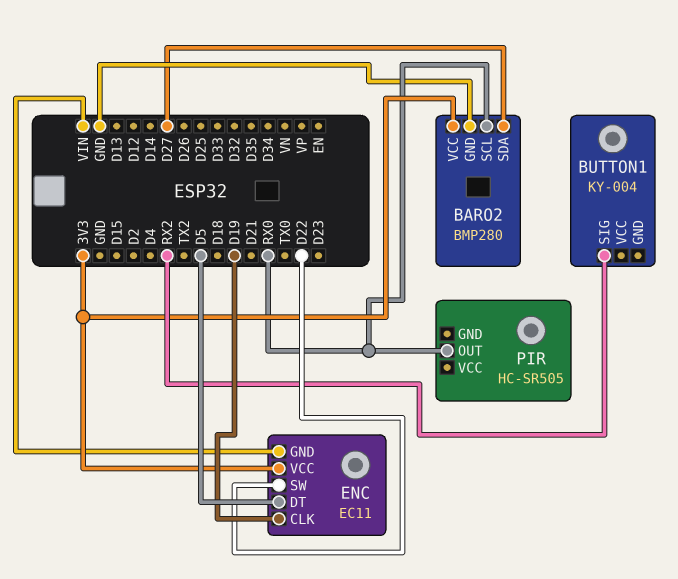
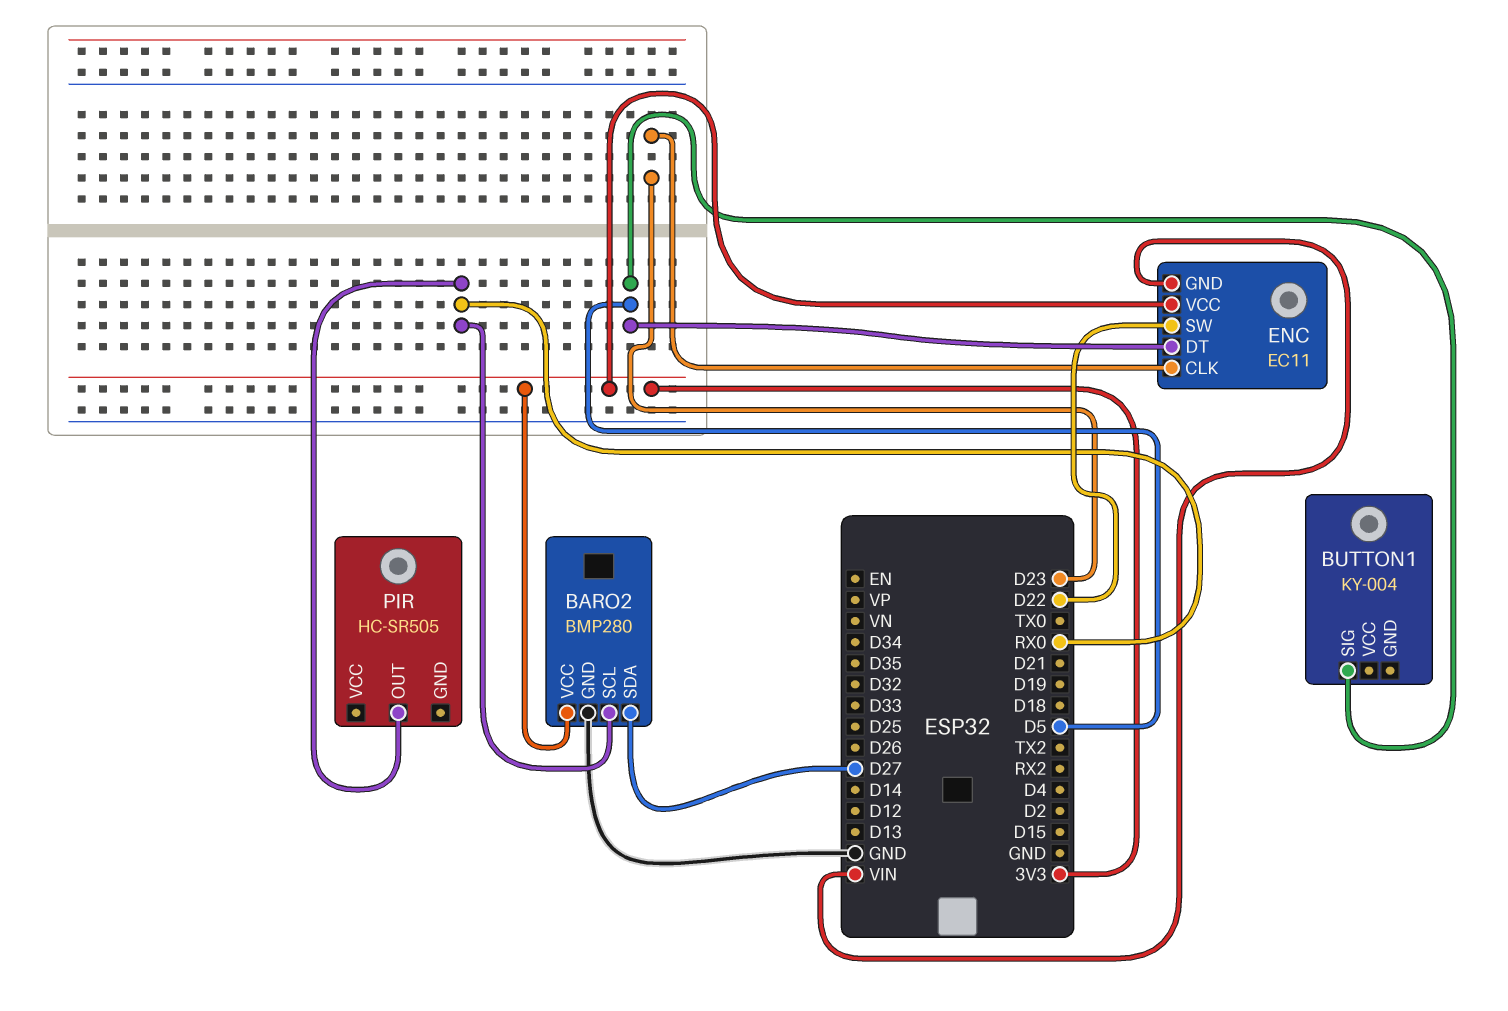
BUTTON1 pin SIG: RX2 -> D5
ENC pin CLK: D19 -> D23

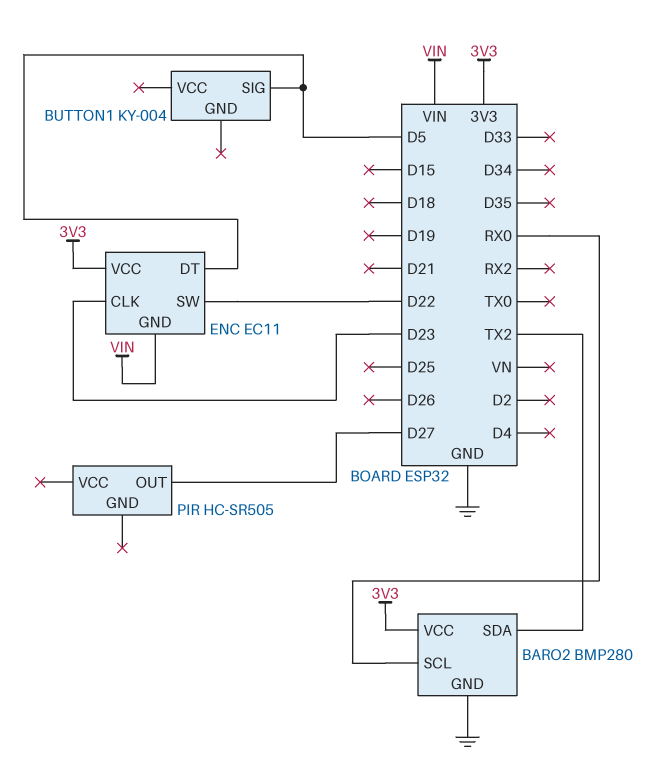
BARO2 pin SDA: D27 -> TX2
PIR pin OUT: RX0 -> D27

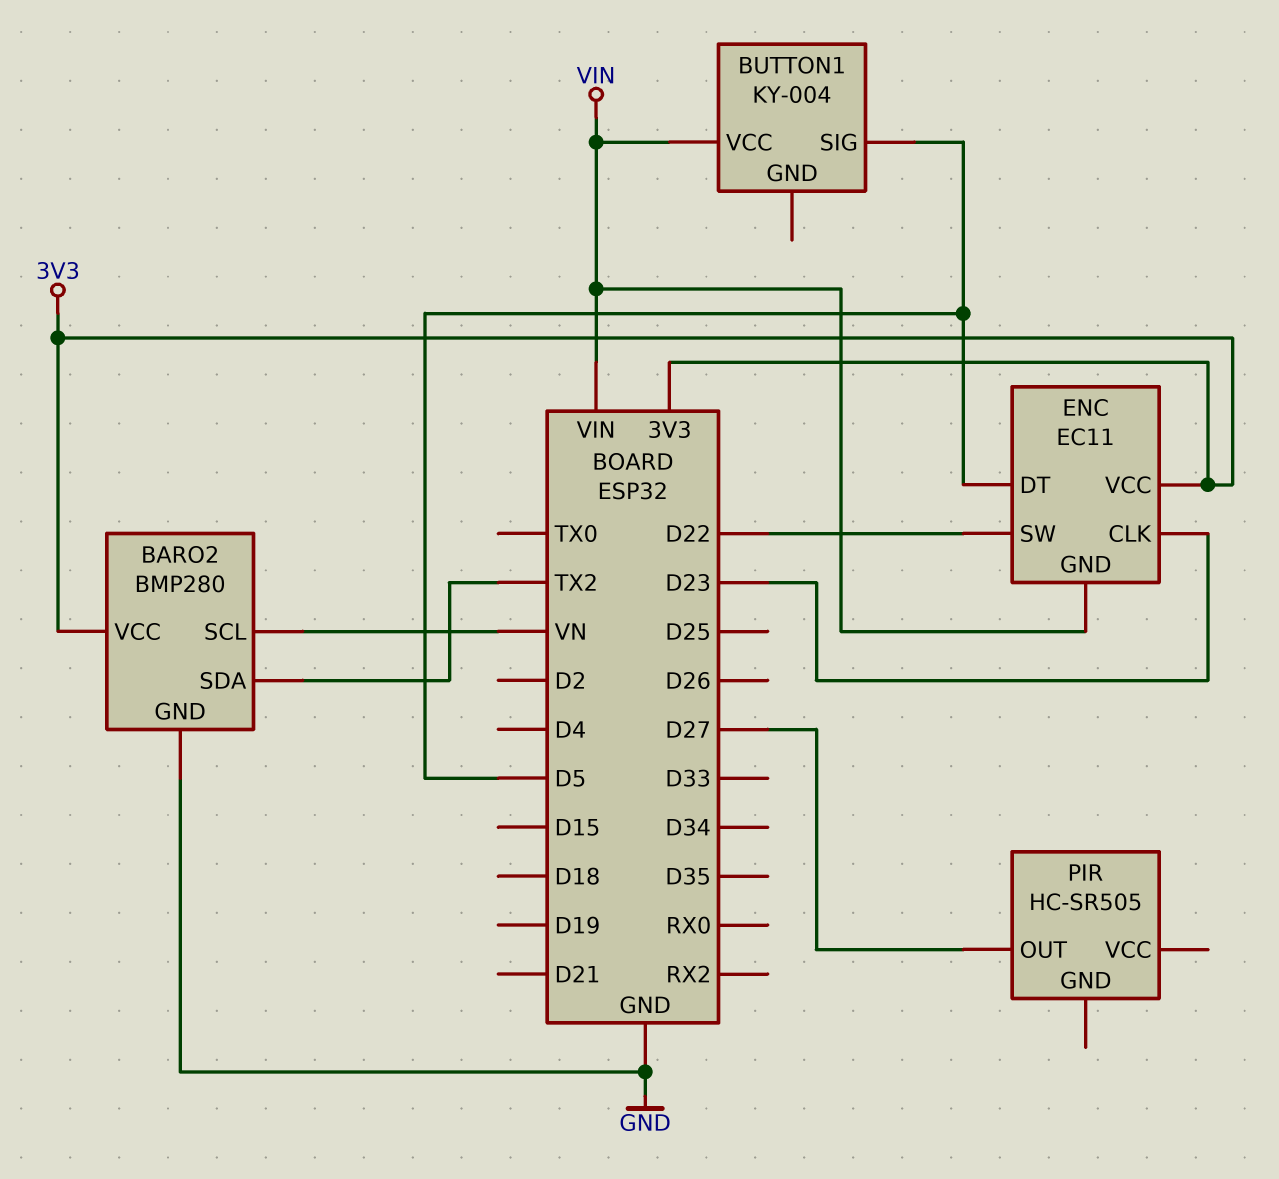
BARO2 pin SCL: RX0 -> VN
BUTTON1 pin VCC: none -> VIN

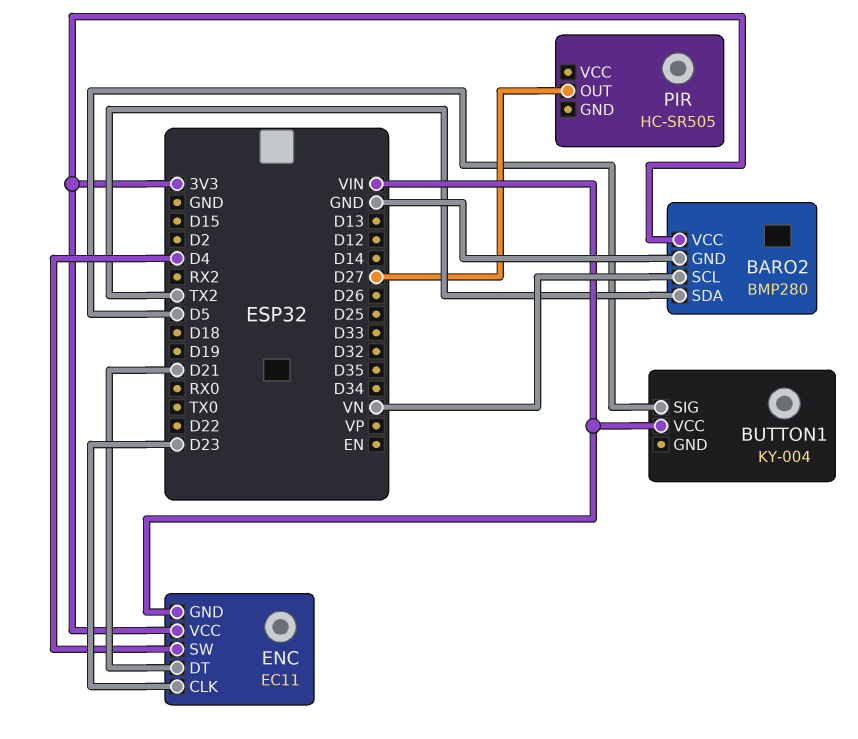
ENC pin DT: D5 -> D21
ENC pin SW: D22 -> D4

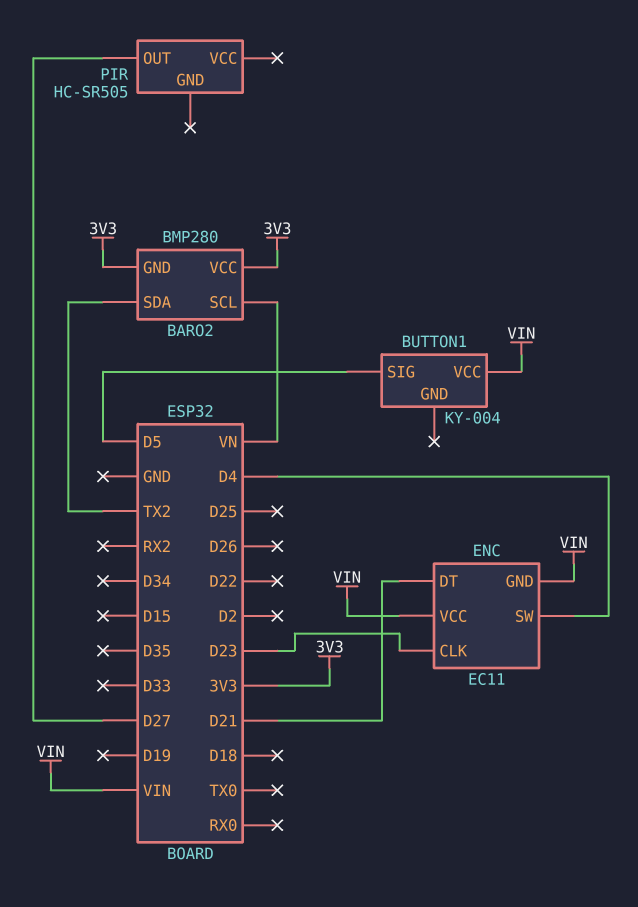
BARO2 pin GND: GND -> 3V3
ENC pin VCC: 3V3 -> VIN

